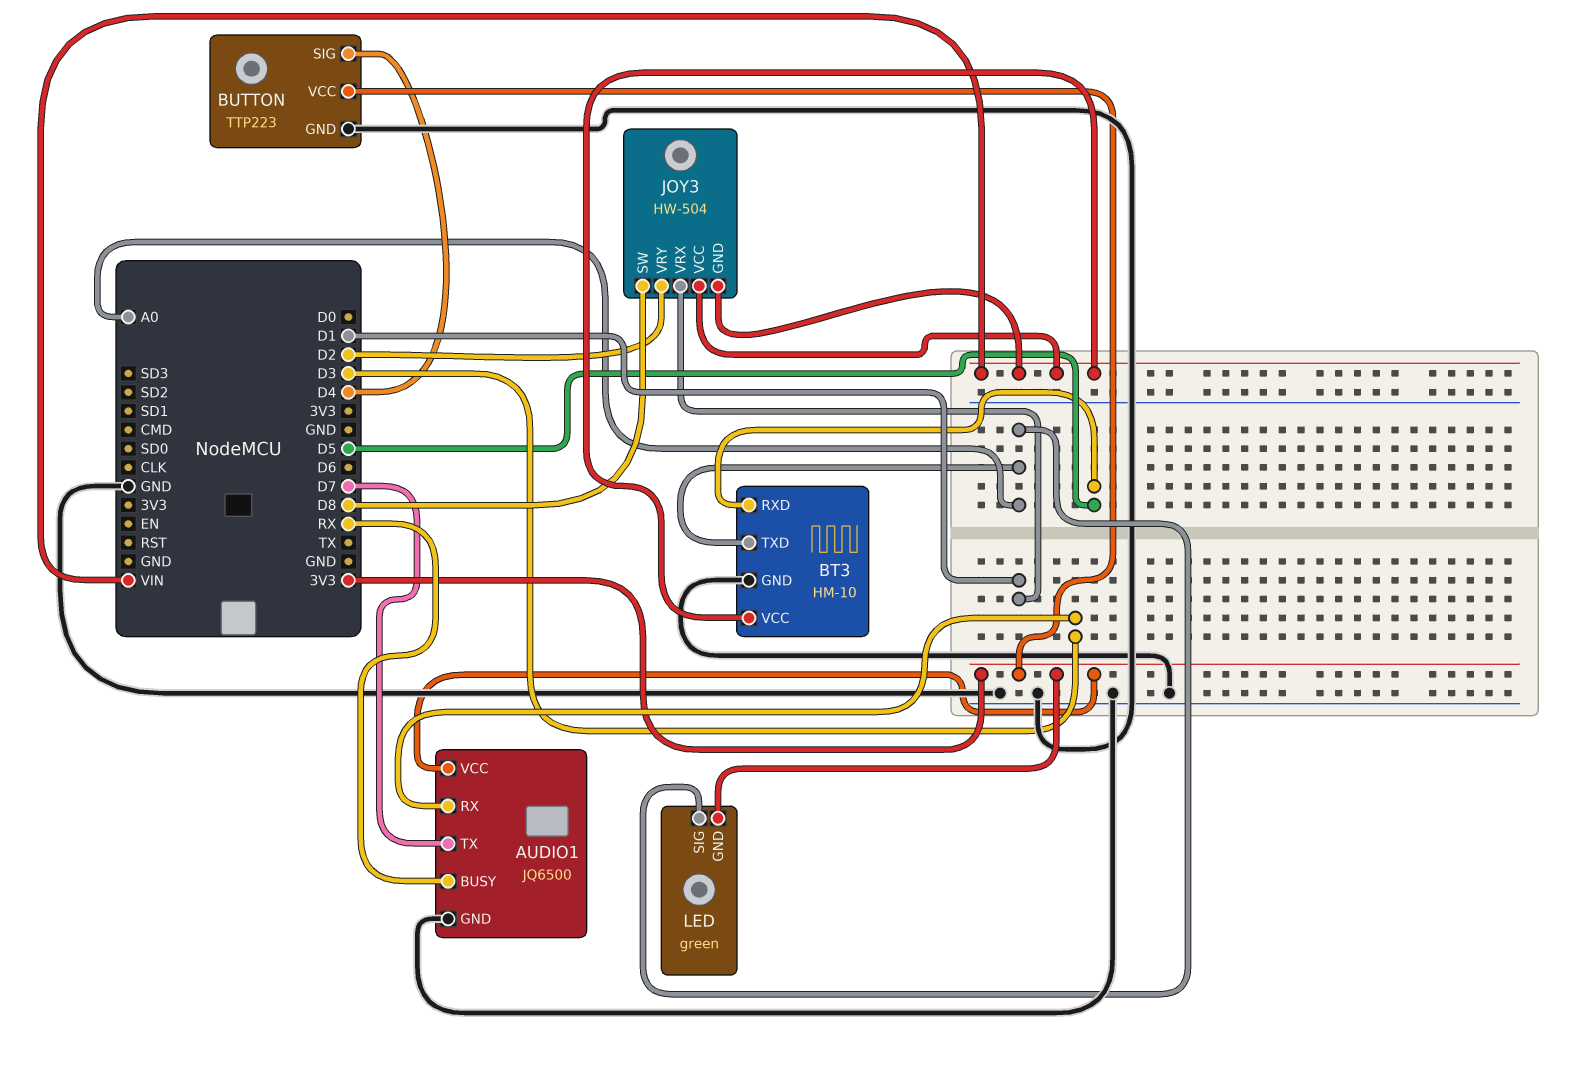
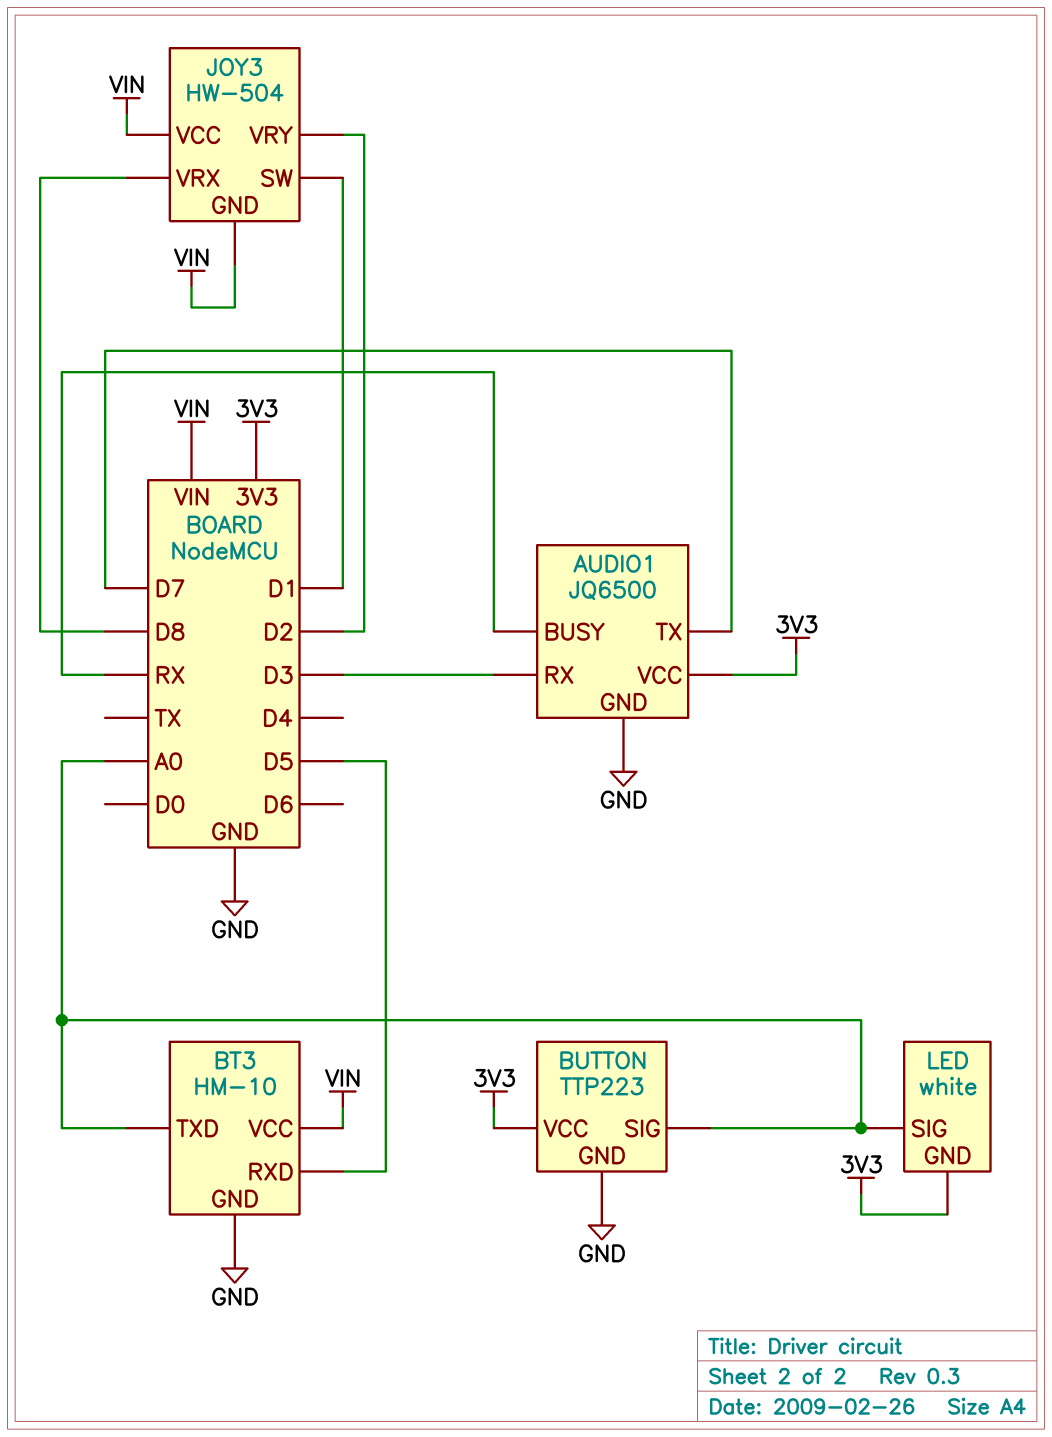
BUTTON pin SIG: D4 -> A0
JOY3 pin SW: D8 -> D1
JOY3 pin VRX: D1 -> D8
LED: green -> white

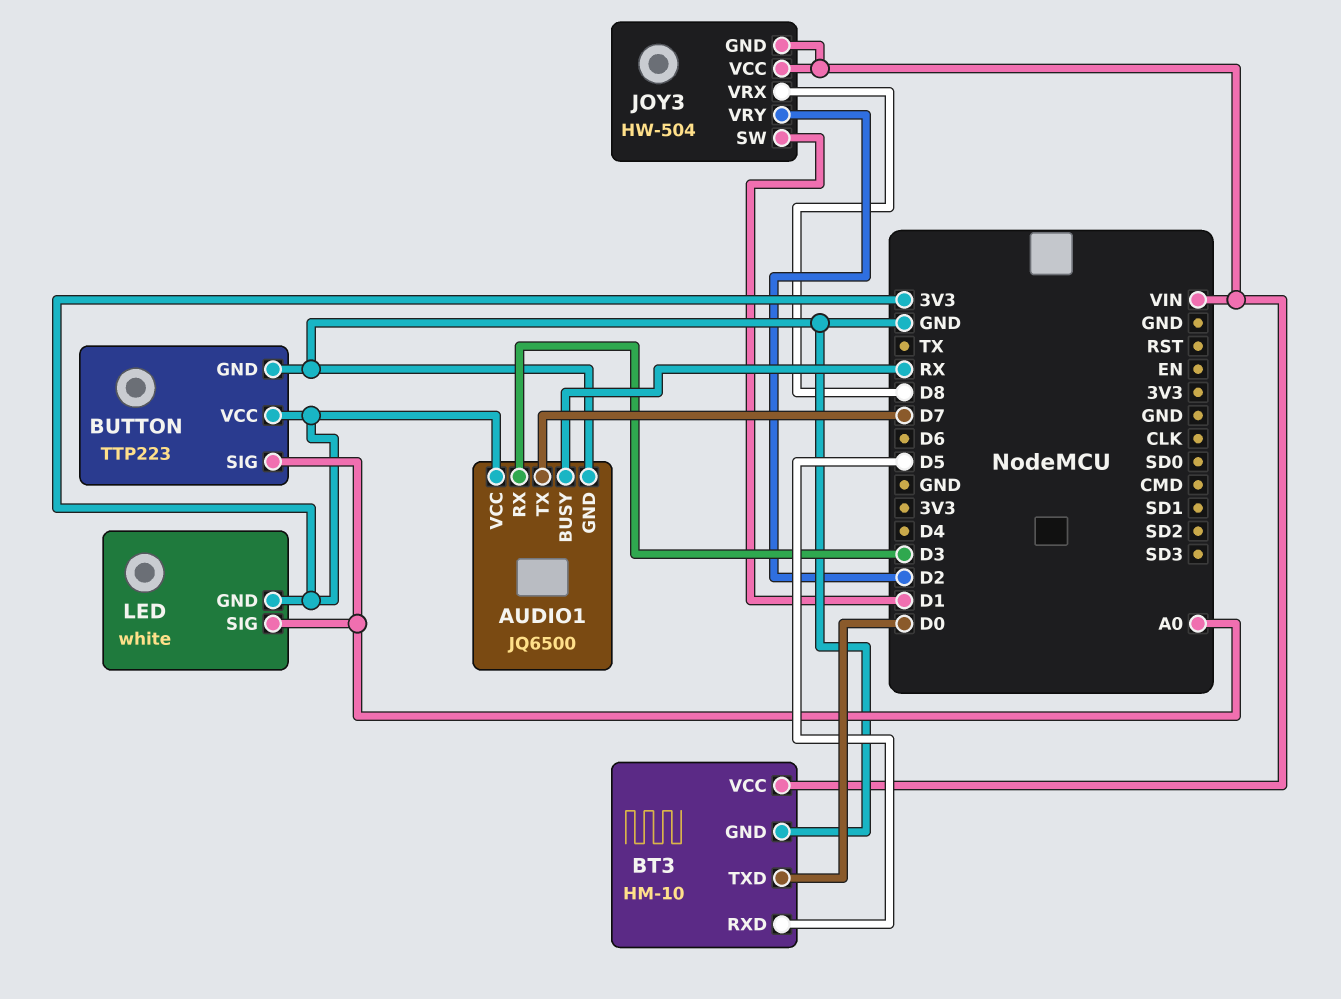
BT3 pin TXD: A0 -> D0

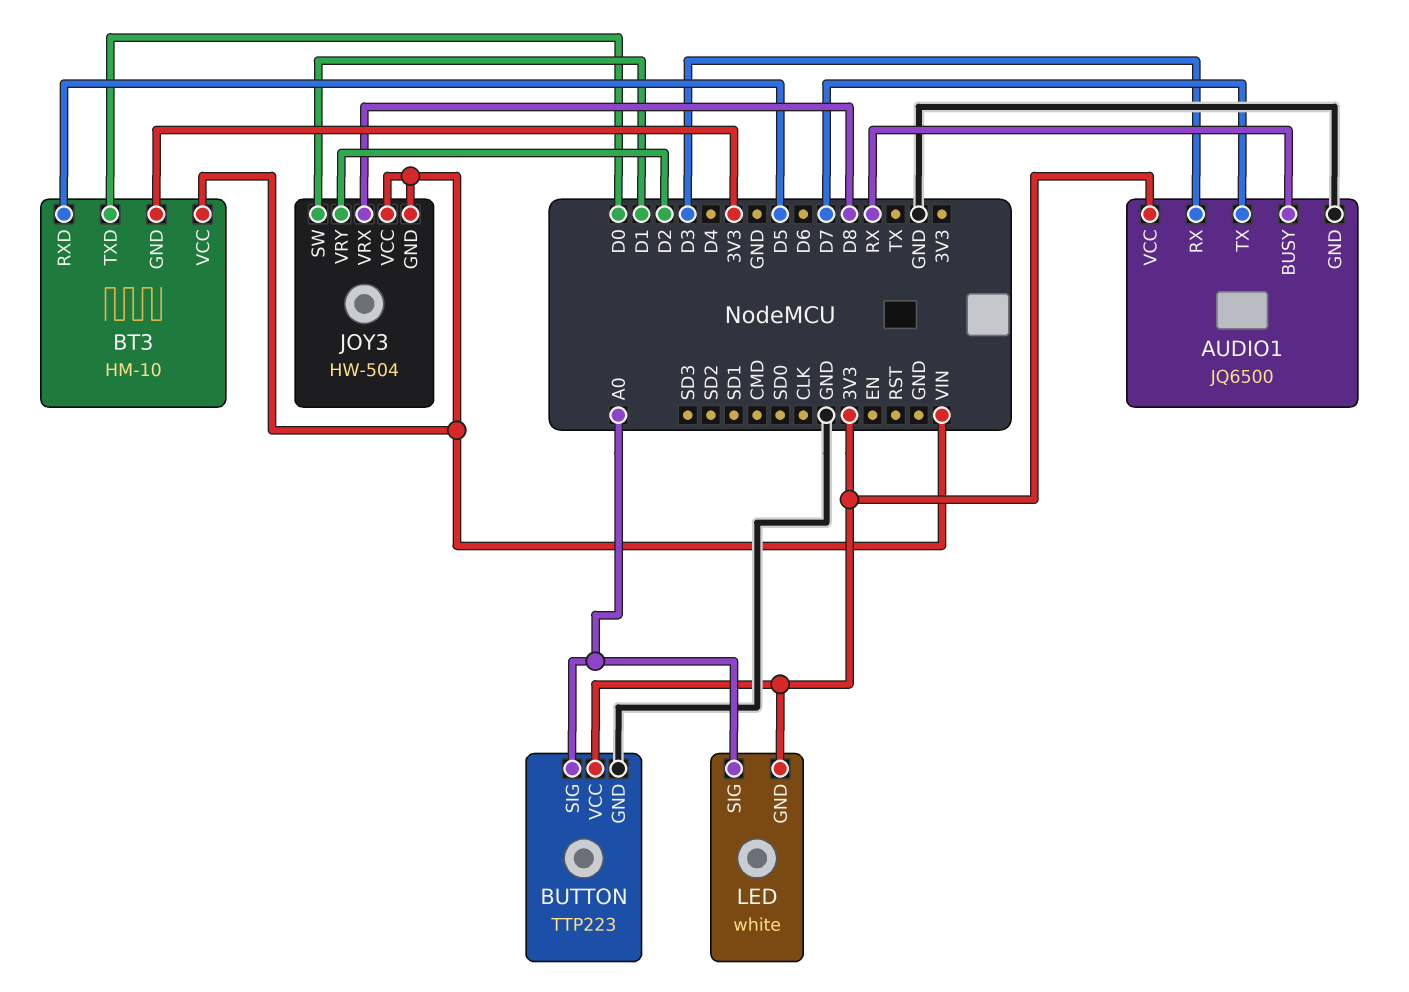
BT3 pin GND: GND -> 3V3

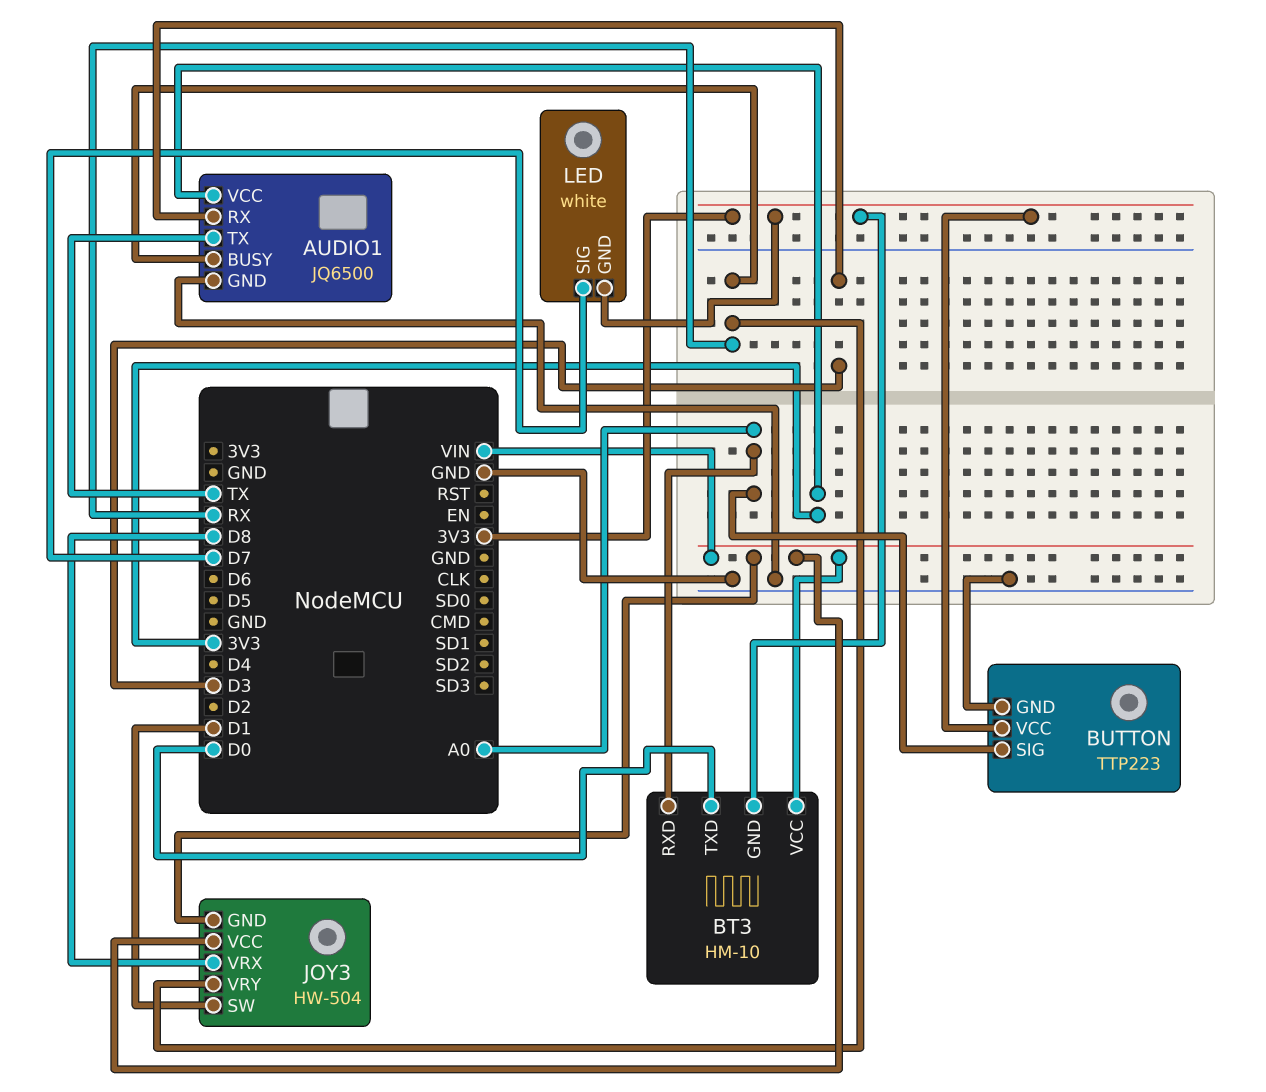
AUDIO1 pin TX: D7 -> TX
BT3 pin RXD: D5 -> A0
JOY3 pin VRY: D2 -> RX
LED pin SIG: A0 -> D7

